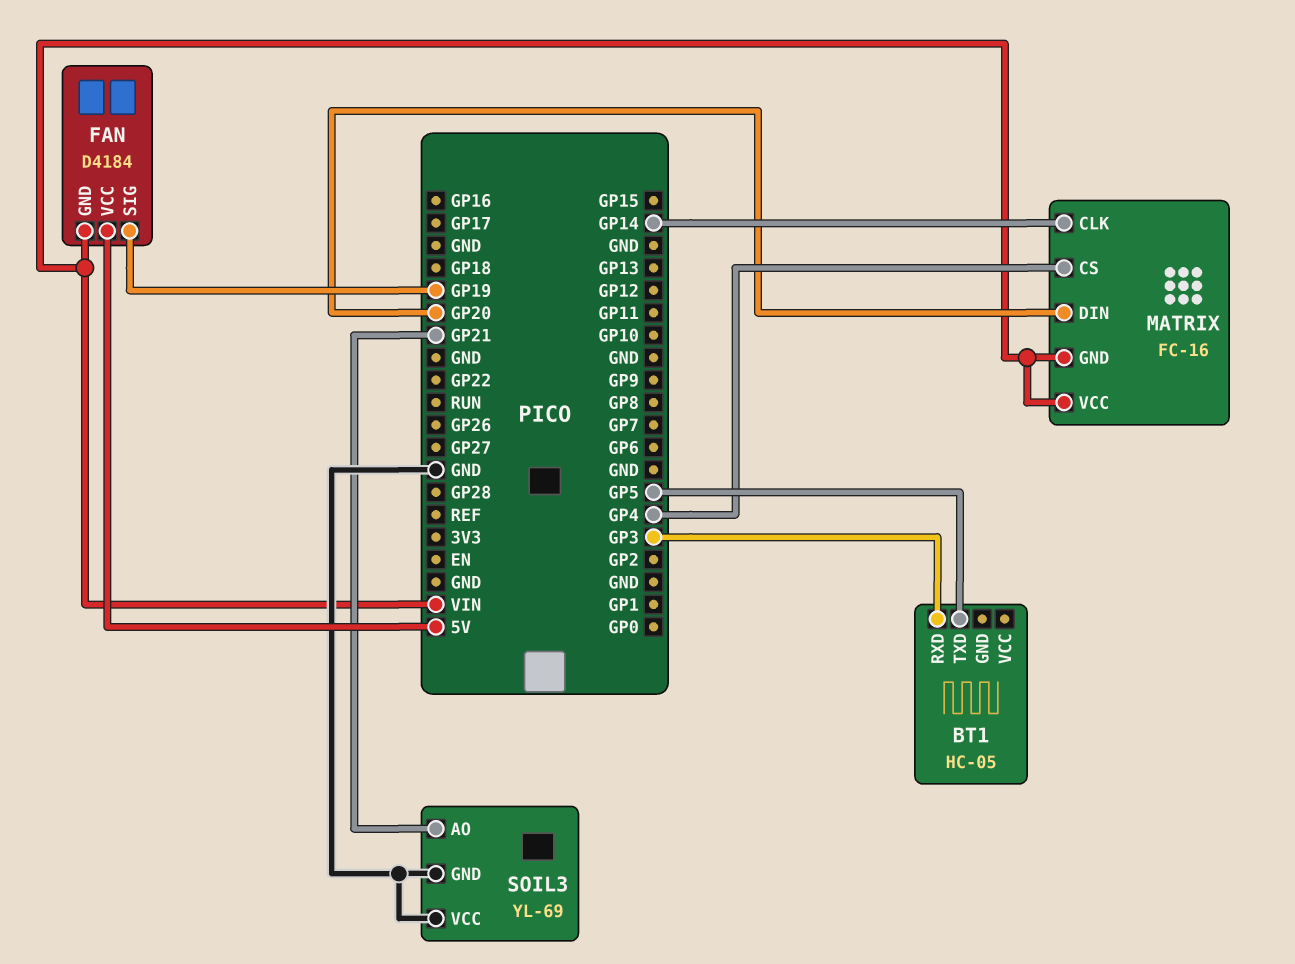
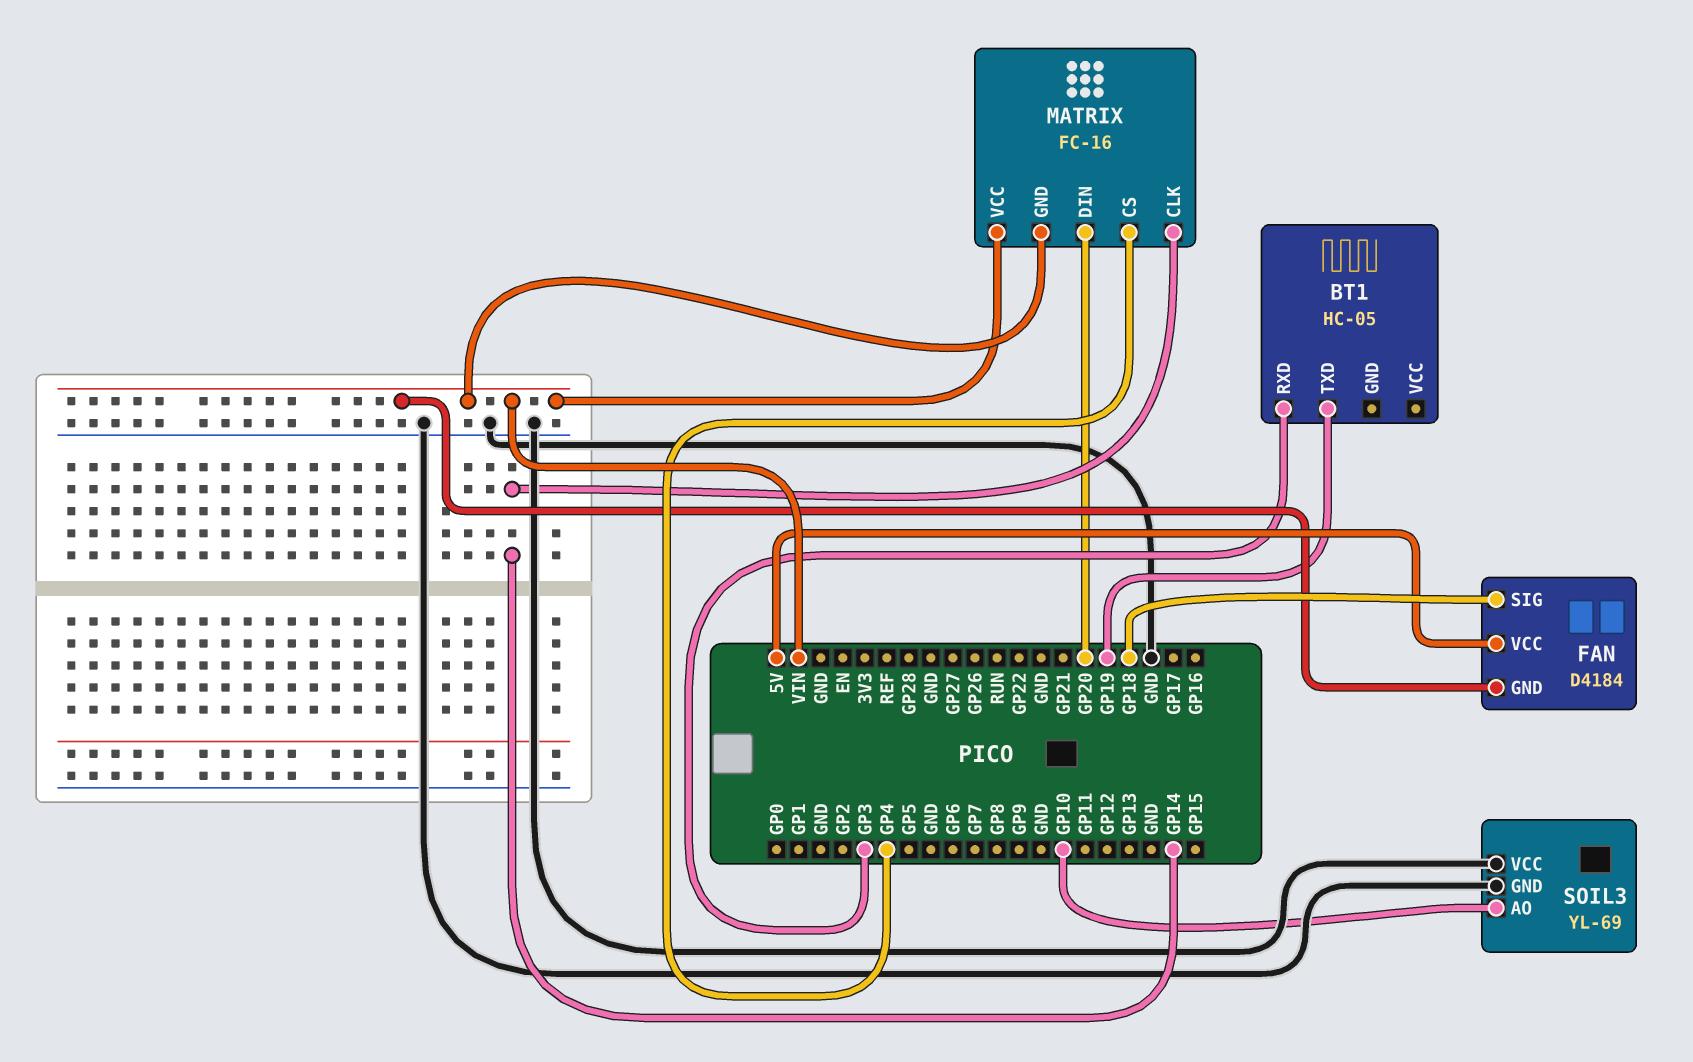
BT1 pin TXD: GP5 -> GP19
FAN pin SIG: GP19 -> GP18
SOIL3 pin AO: GP21 -> GP10

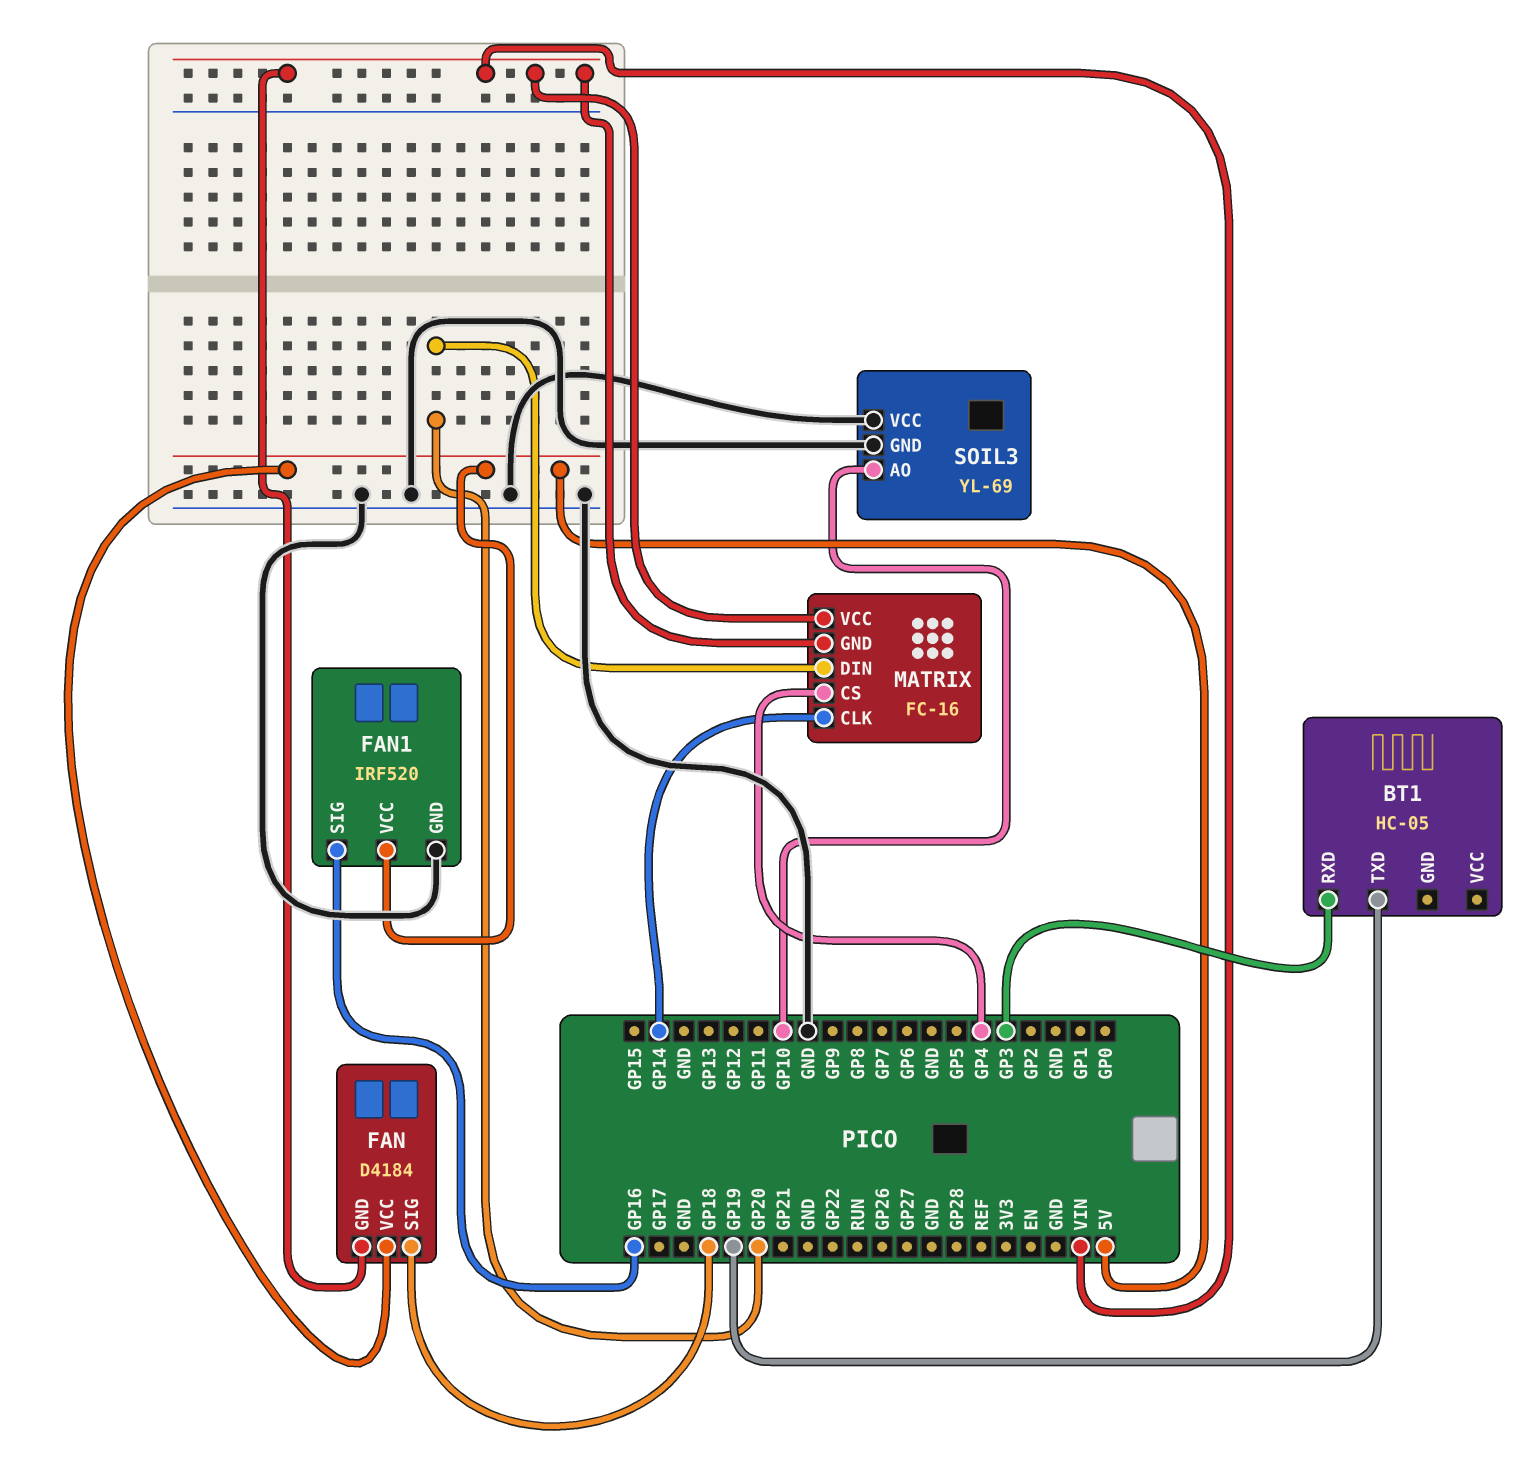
FAN1: none -> IRF520
FAN1 pin GND: none -> GND
FAN1 pin SIG: none -> GP16
FAN1 pin VCC: none -> 5V

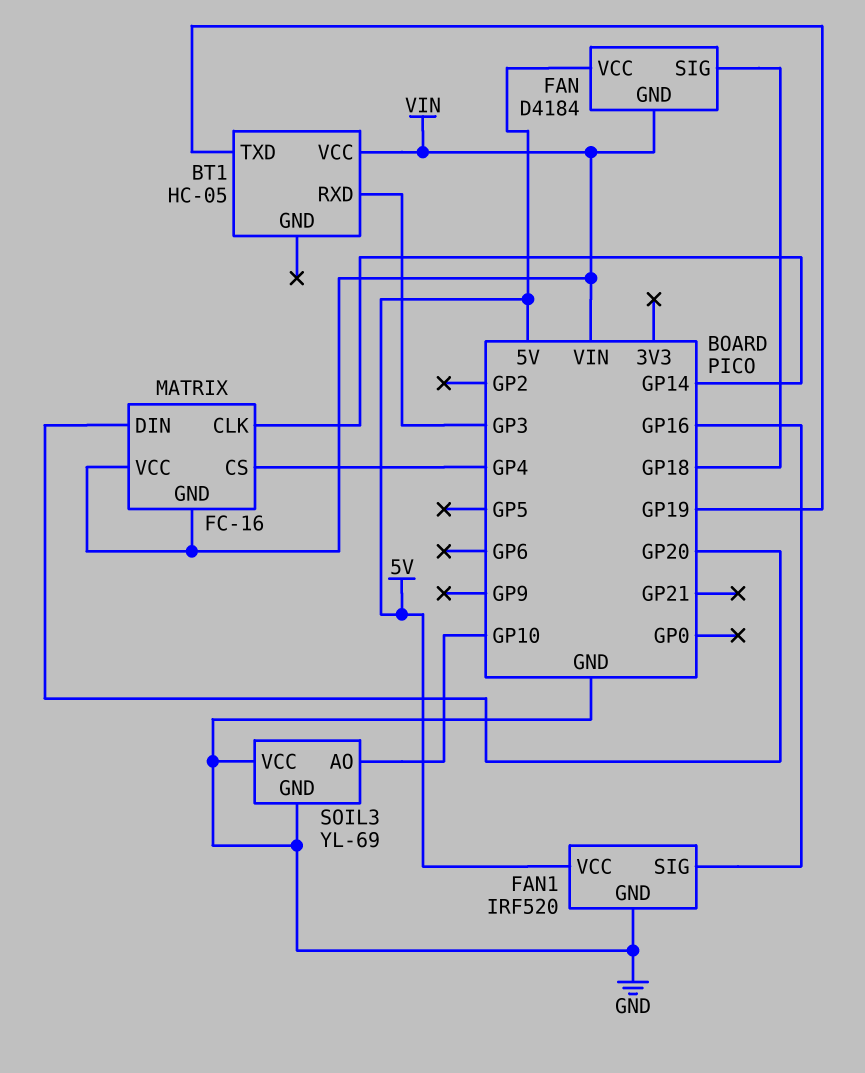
BT1 pin VCC: none -> VIN

